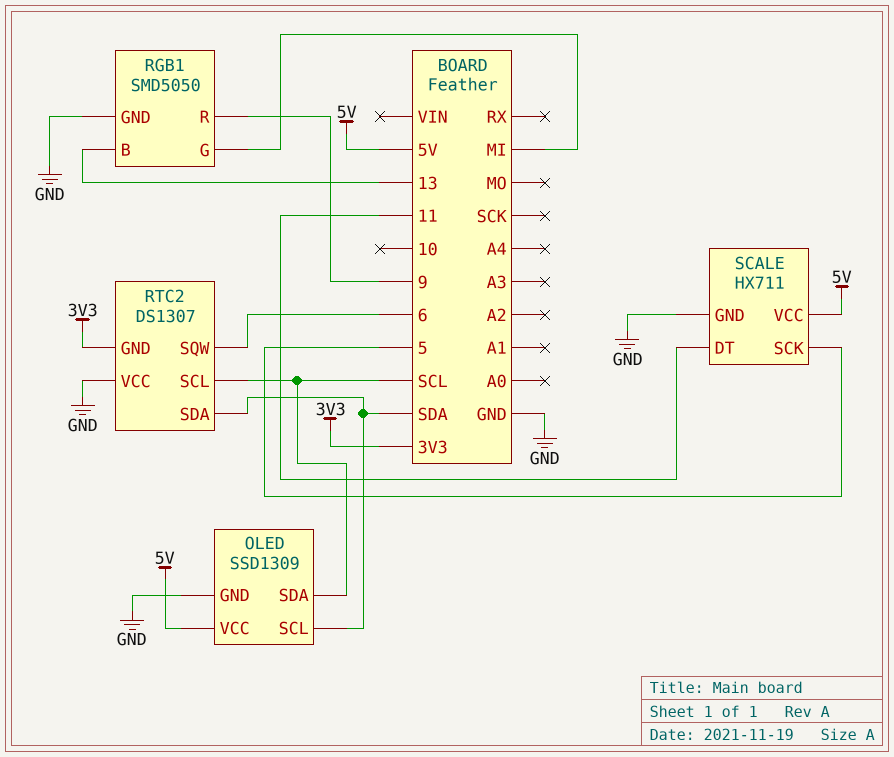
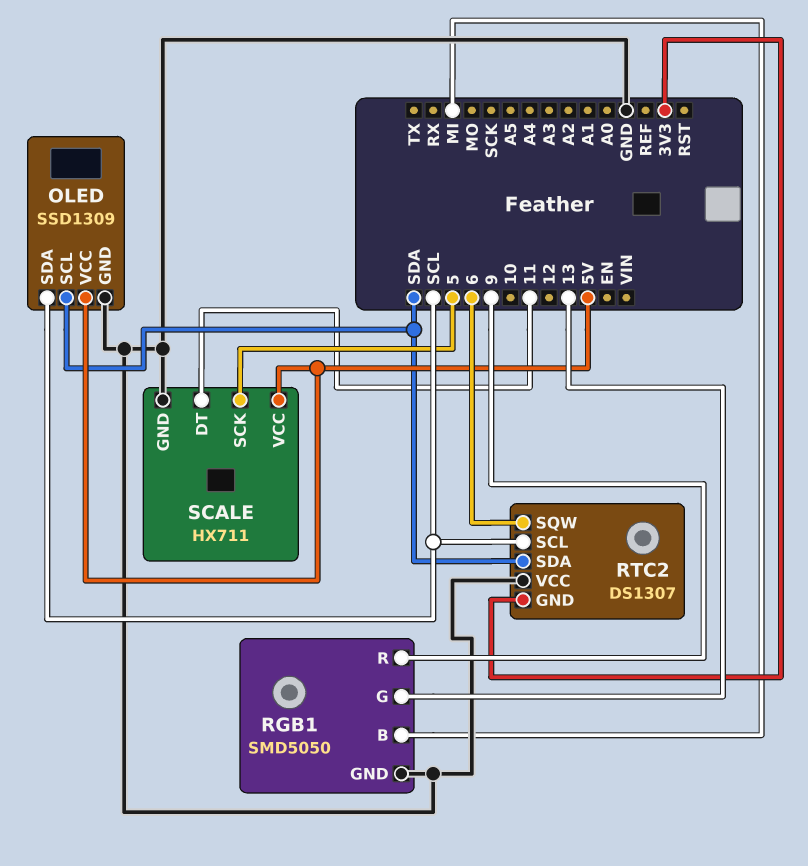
RGB1 pin B: 13 -> MI
RGB1 pin G: MI -> 13

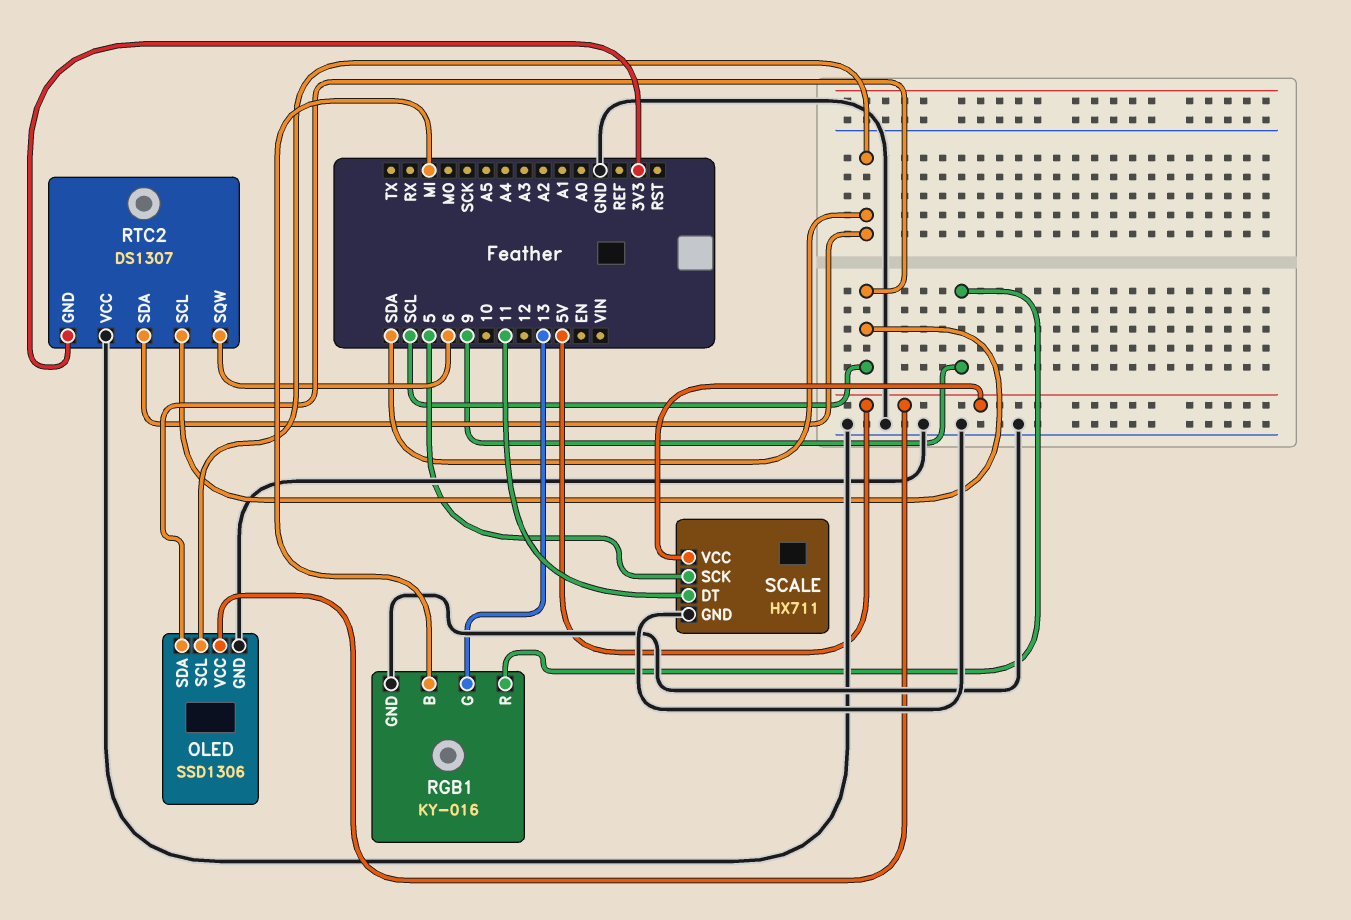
OLED: SSD1309 -> SSD1306
RGB1: SMD5050 -> KY-016

